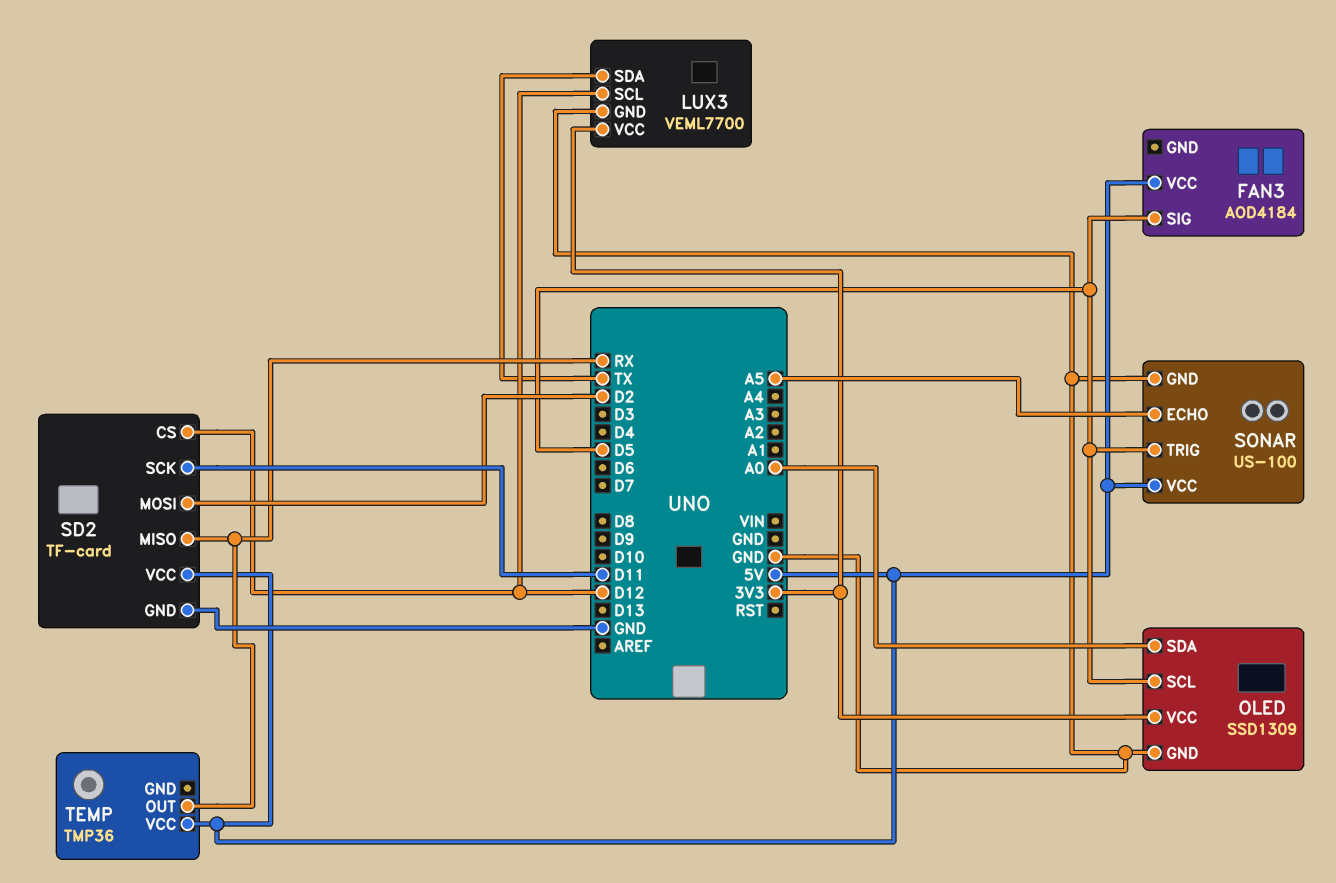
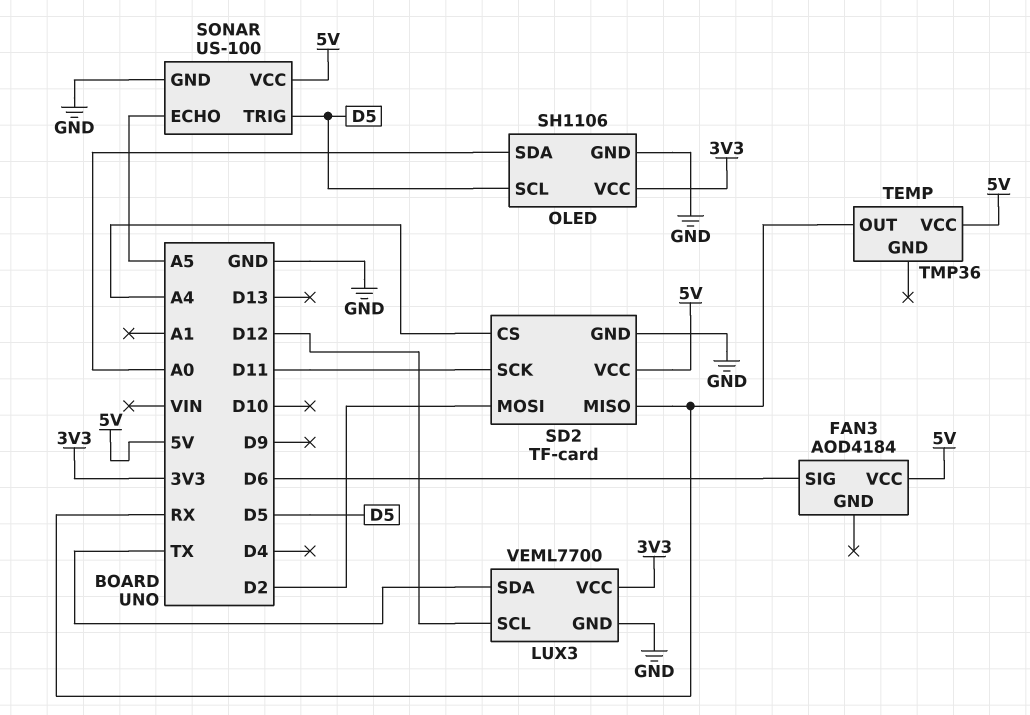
FAN3 pin SIG: D5 -> D6
OLED: SSD1309 -> SH1106
SD2 pin CS: D12 -> A4

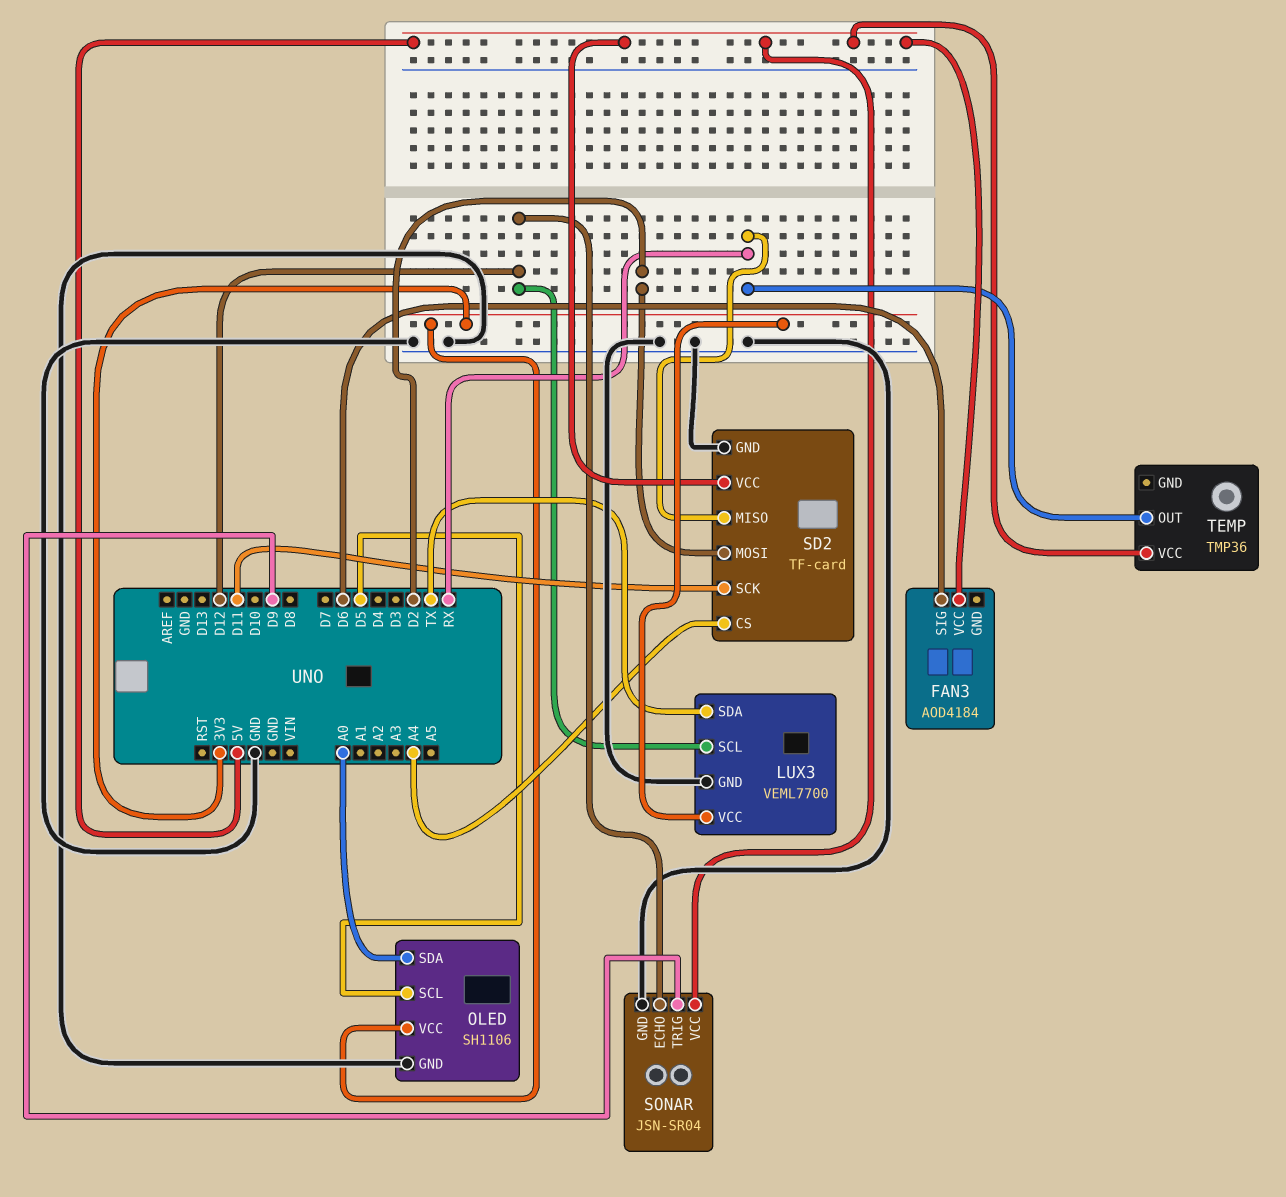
SONAR: US-100 -> JSN-SR04
SONAR pin ECHO: A5 -> D12
SONAR pin TRIG: D5 -> D9

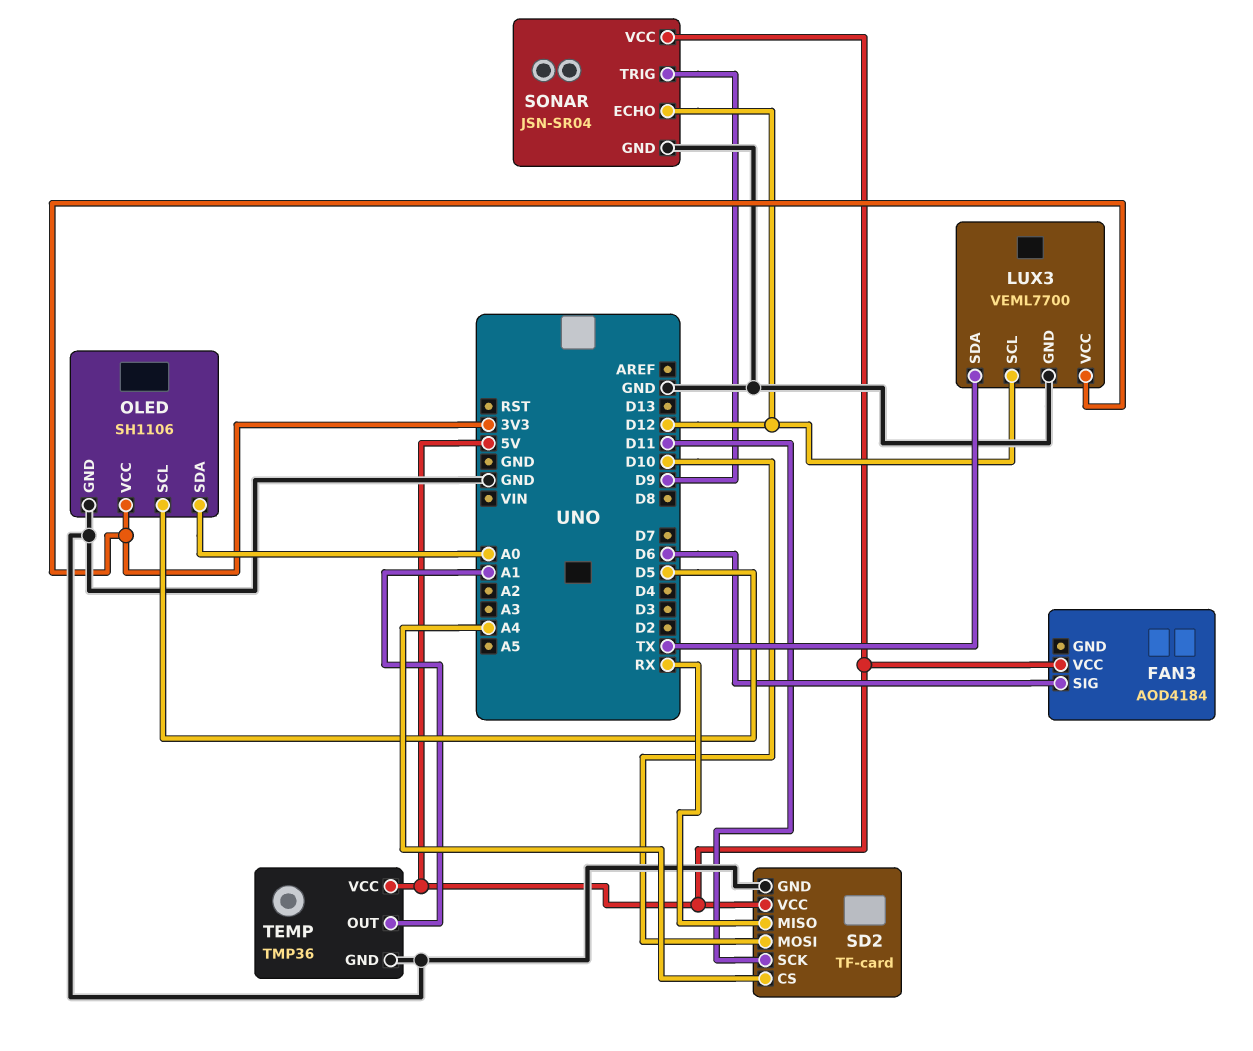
SD2 pin MOSI: D2 -> D10
TEMP pin GND: none -> GND
TEMP pin OUT: RX -> A1

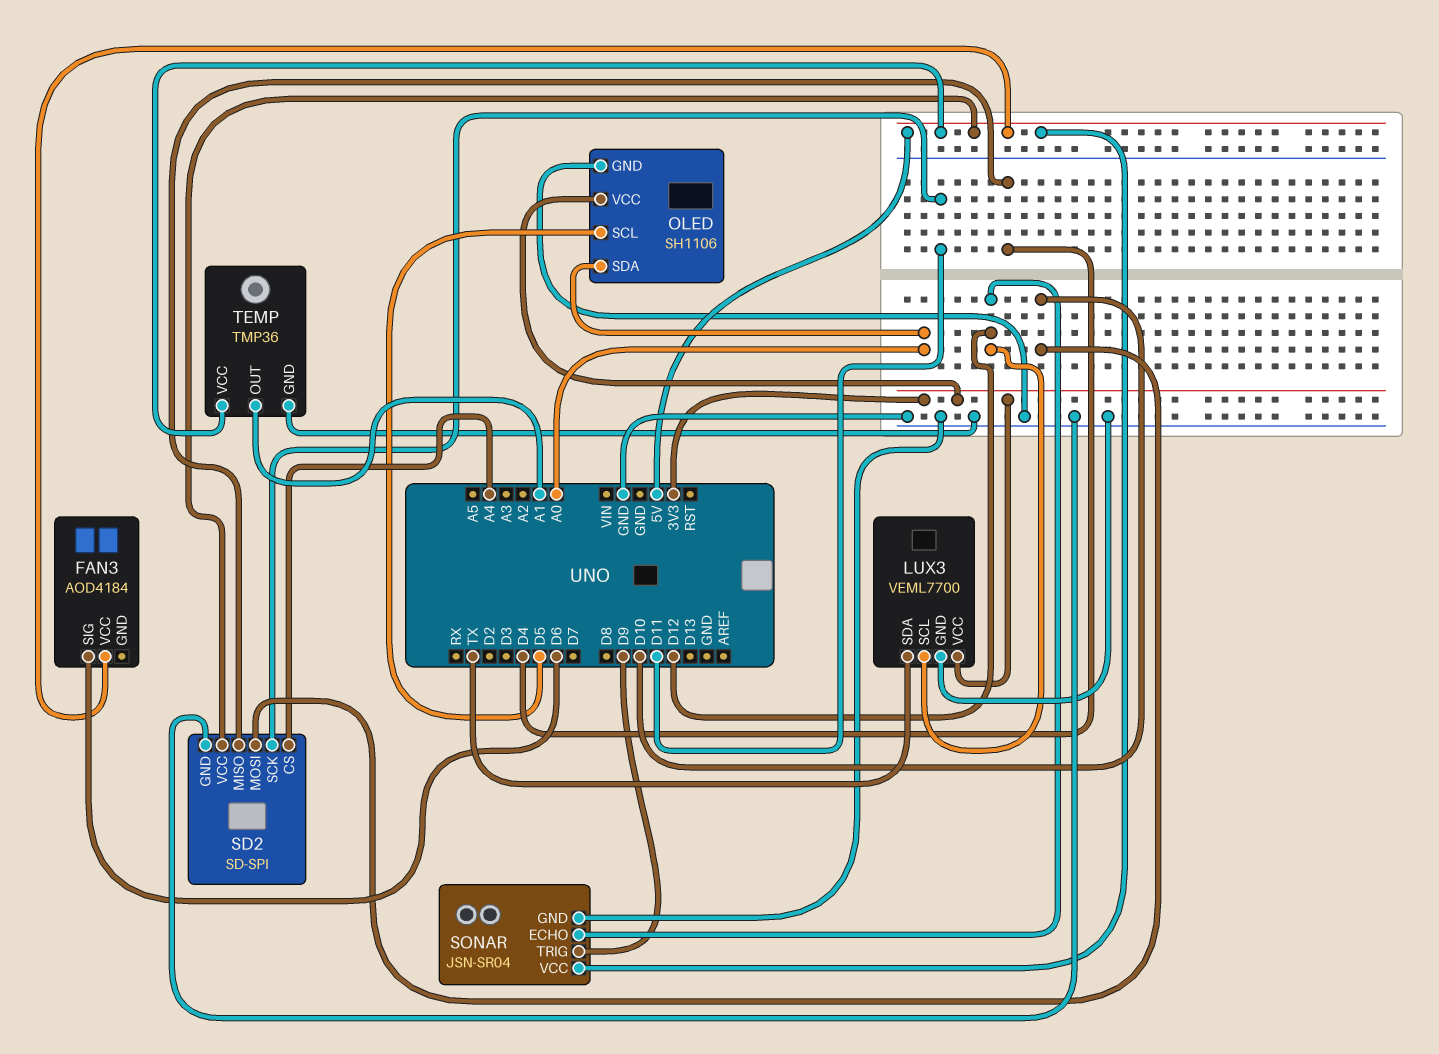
SD2: TF-card -> SD-SPI
SD2 pin MISO: RX -> D4

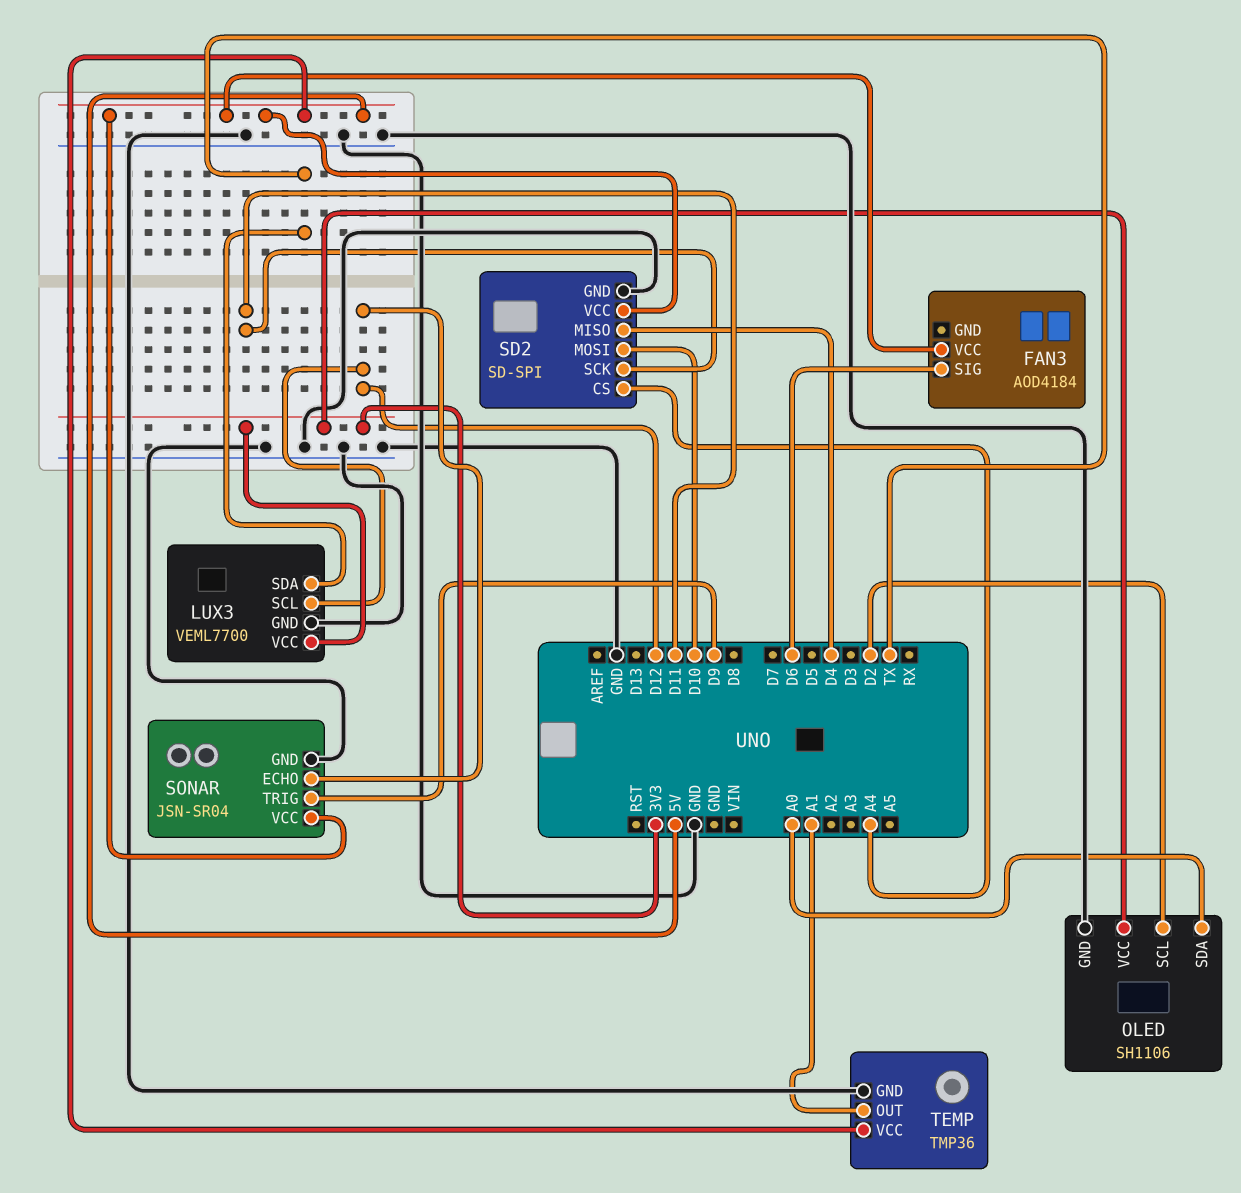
OLED pin SCL: D5 -> D2

